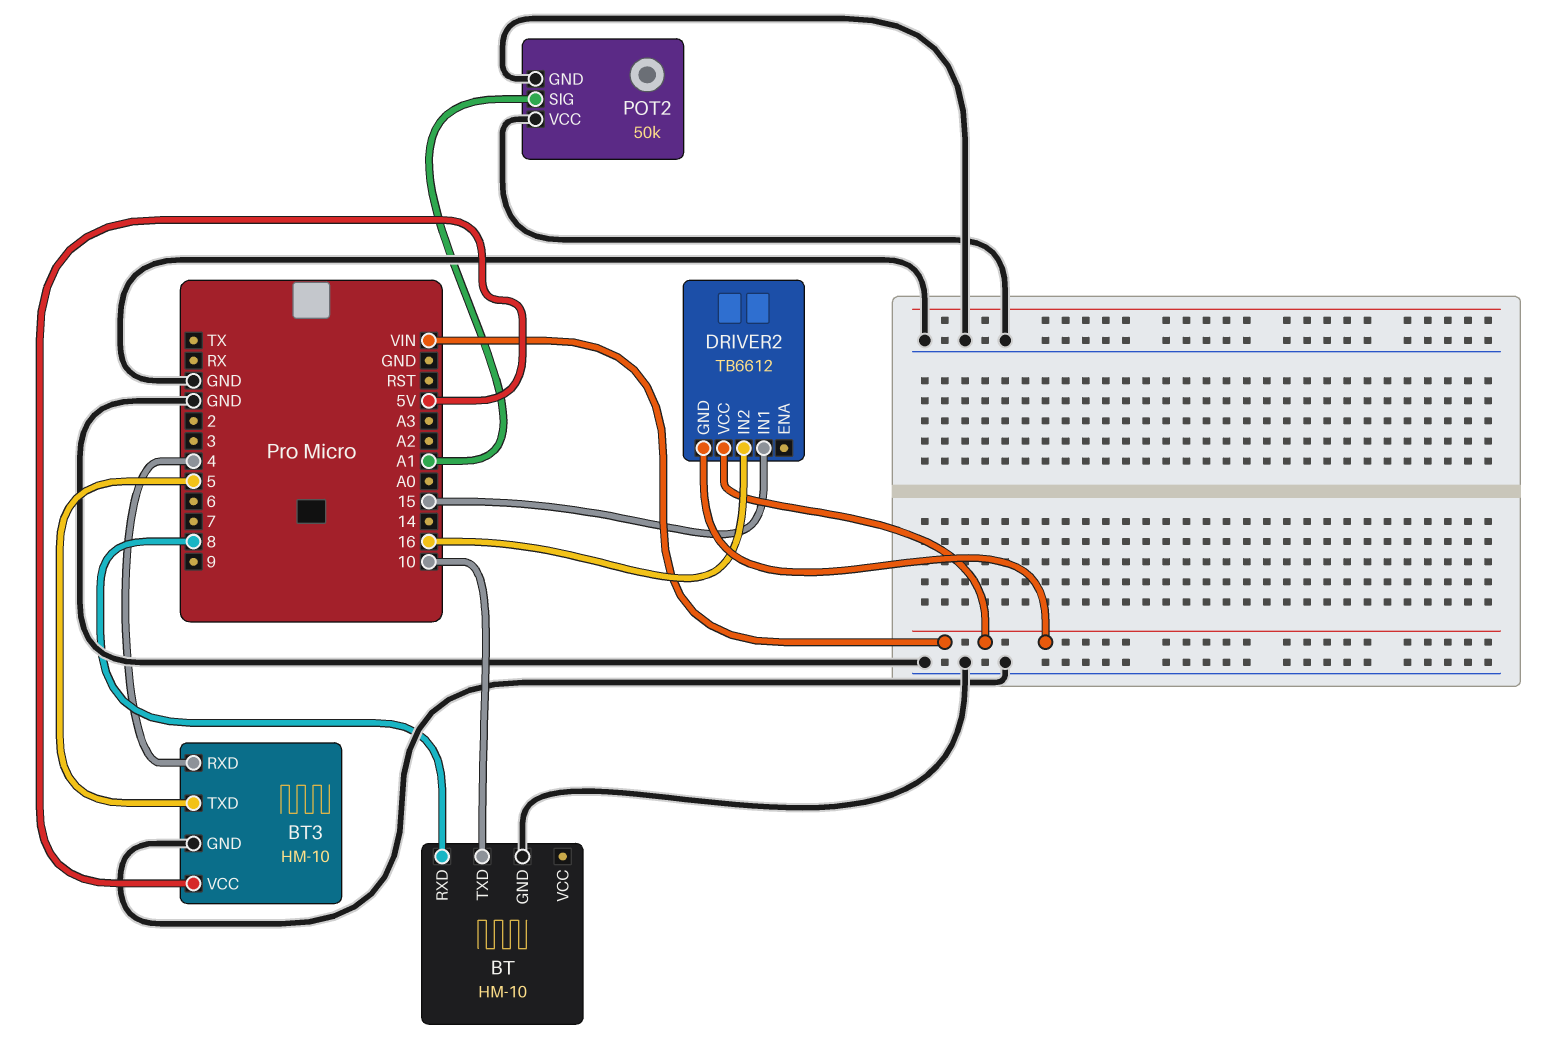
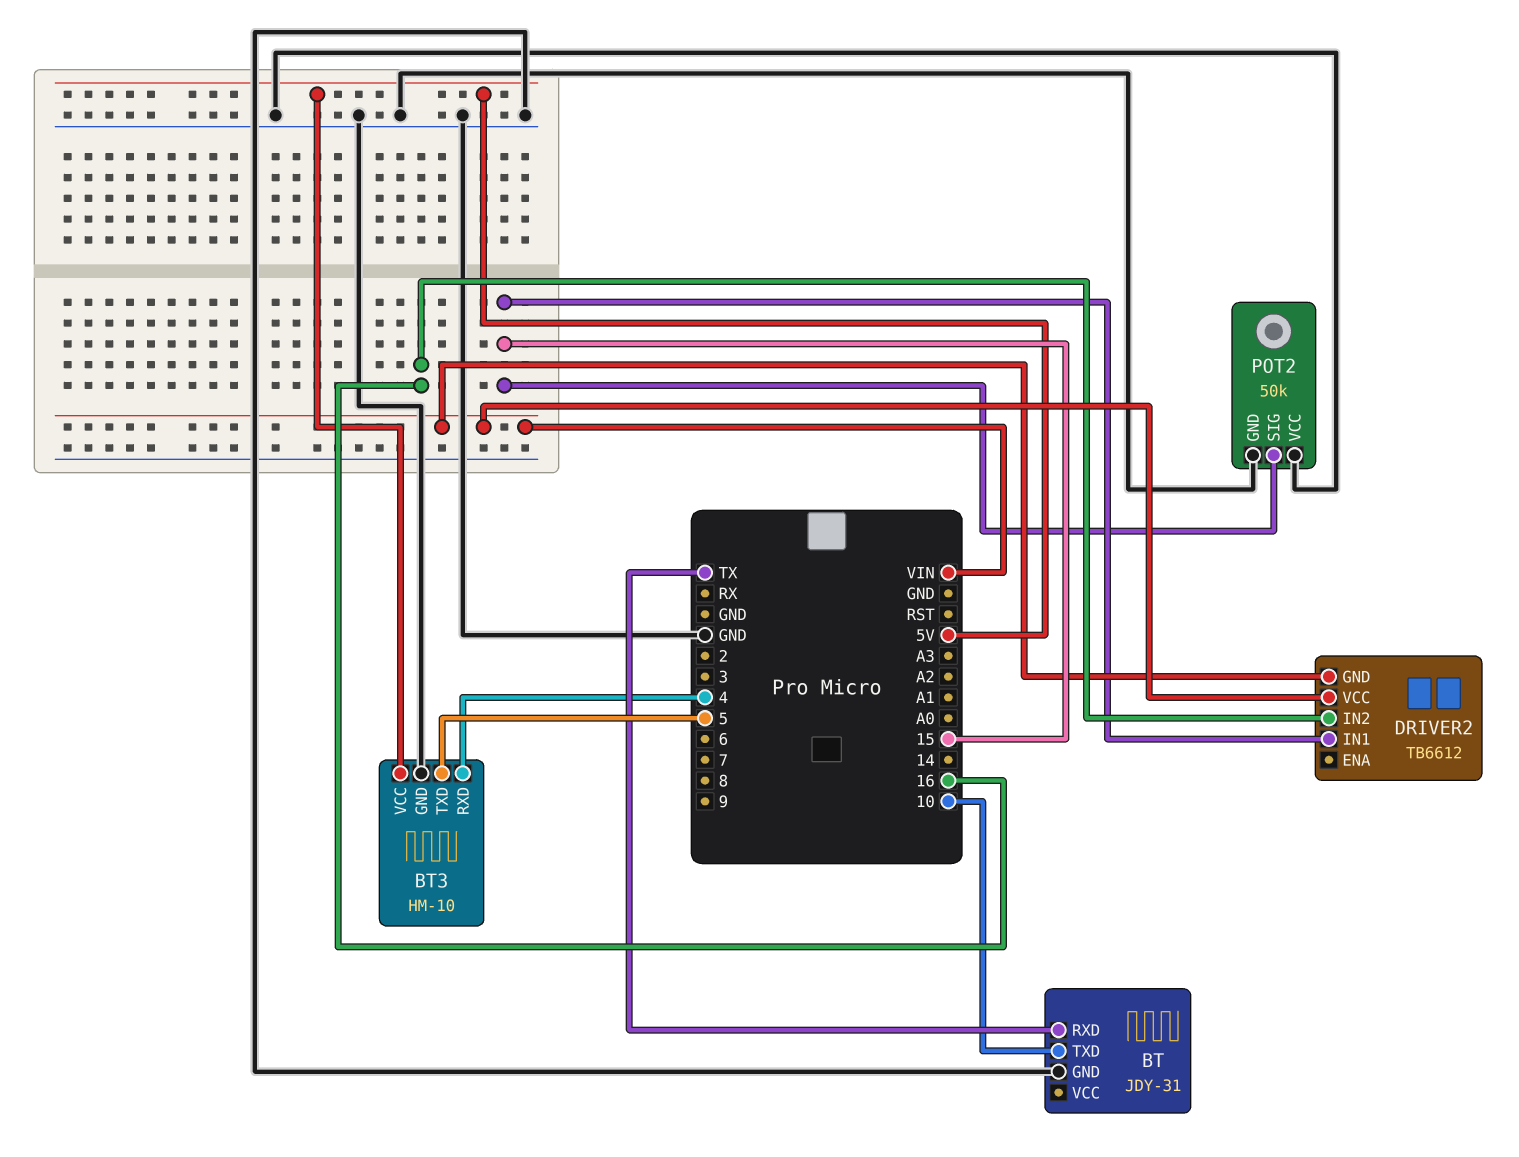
BT: HM-10 -> JDY-31
BT pin RXD: 8 -> TX
POT2 pin SIG: A1 -> 15

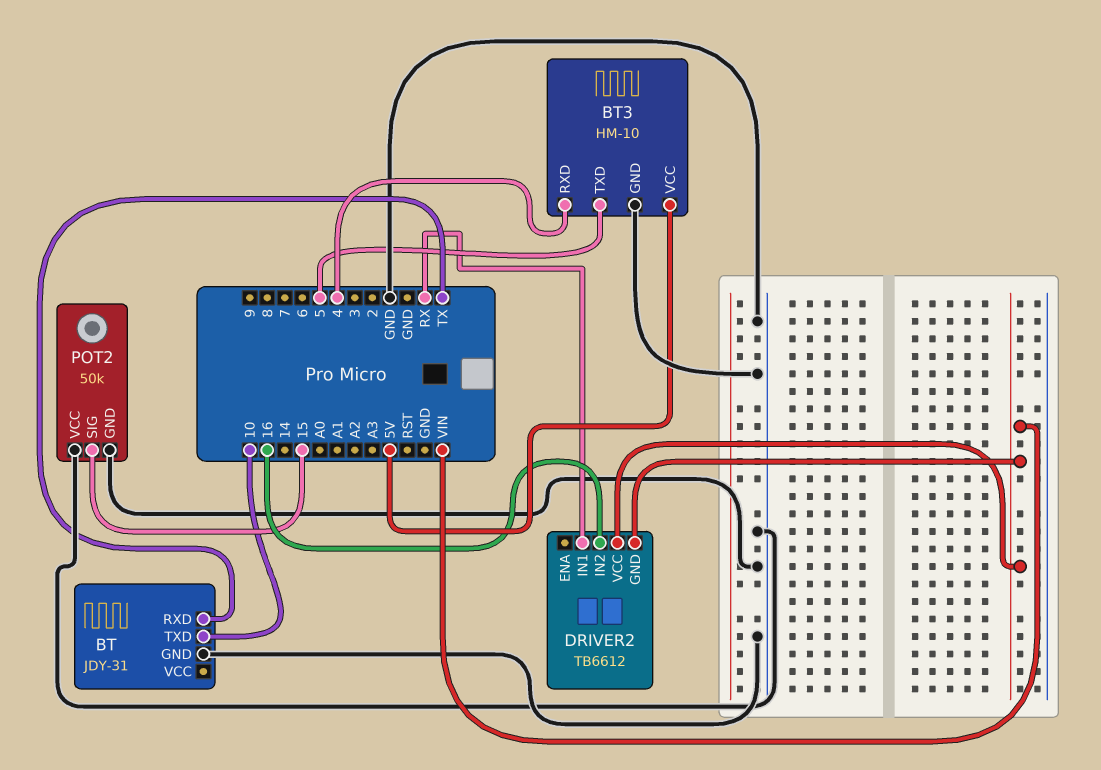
DRIVER2 pin IN1: 15 -> RX

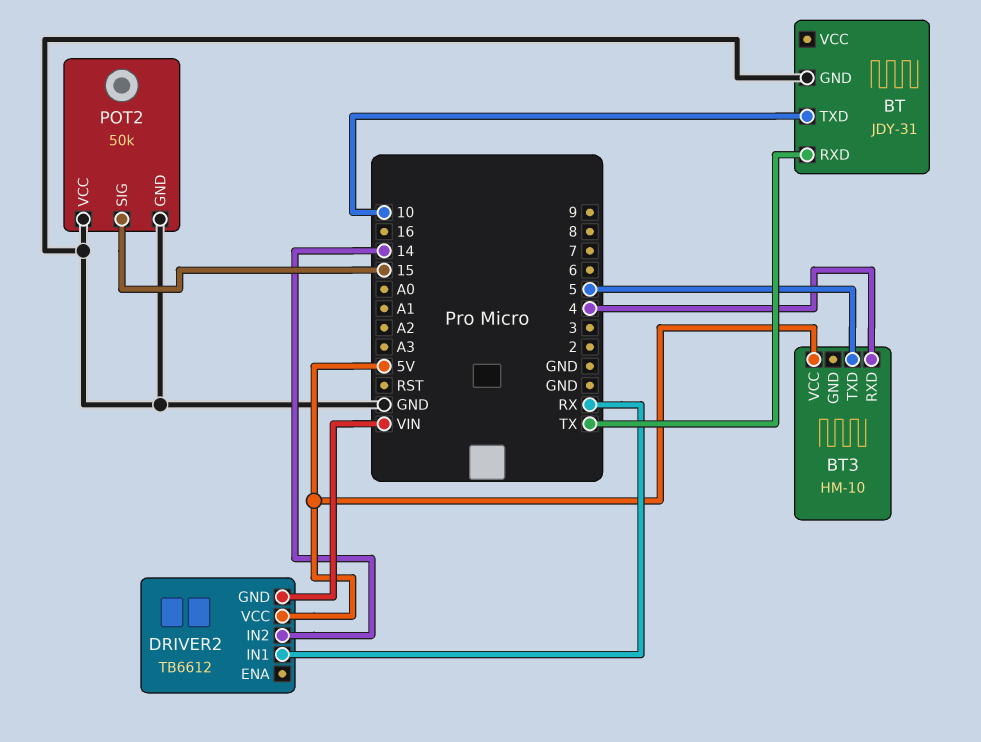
BT3 pin GND: GND -> none
DRIVER2 pin IN2: 16 -> 14
DRIVER2 pin VCC: VIN -> 5V

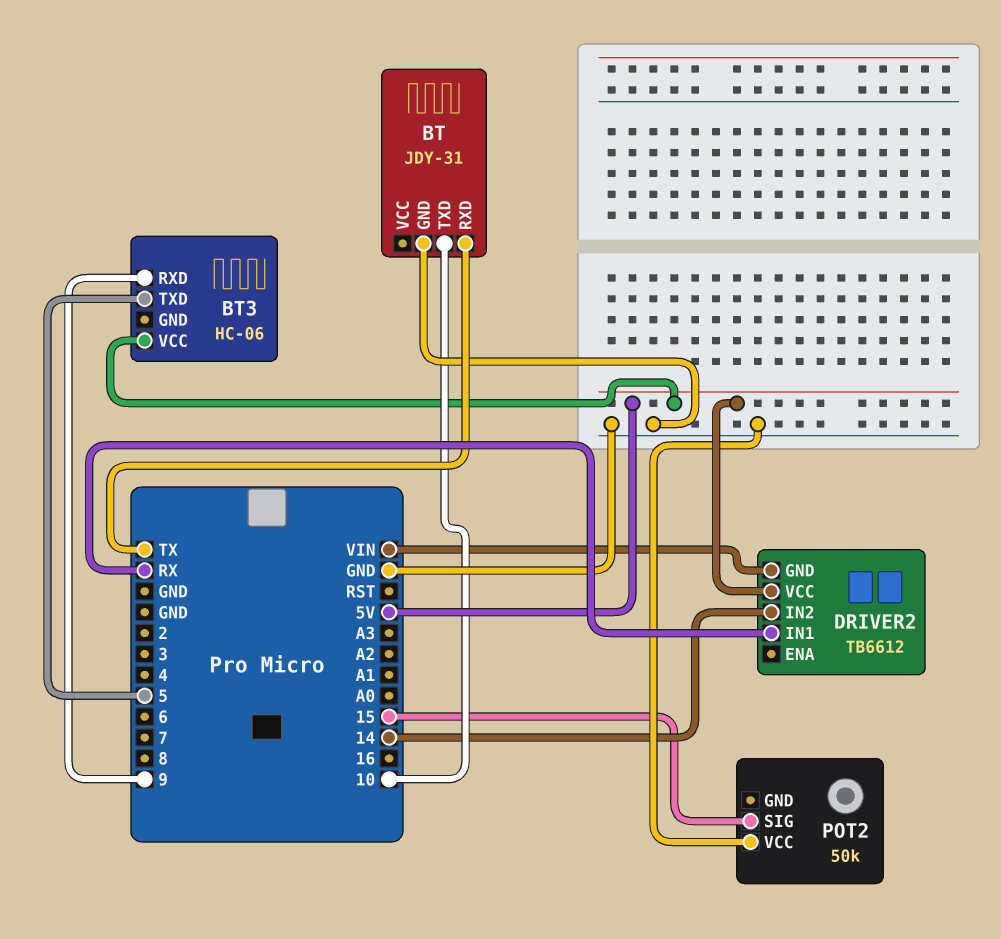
BT3: HM-10 -> HC-06
BT3 pin RXD: 4 -> 9
POT2 pin GND: GND -> none

